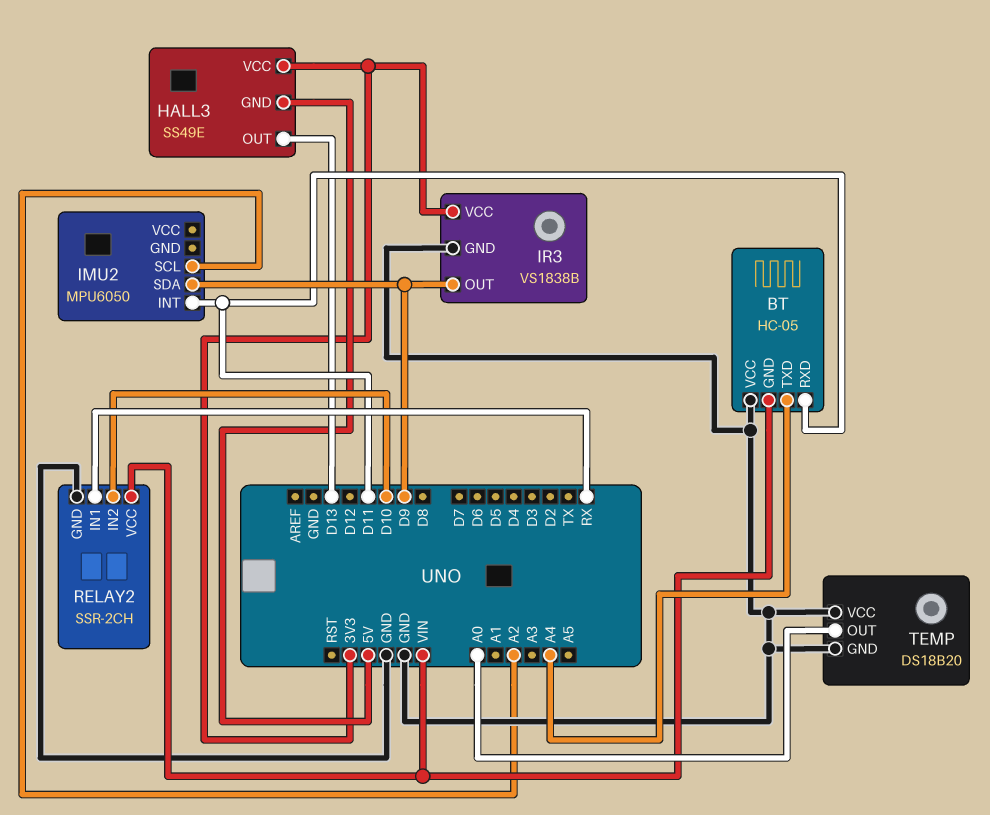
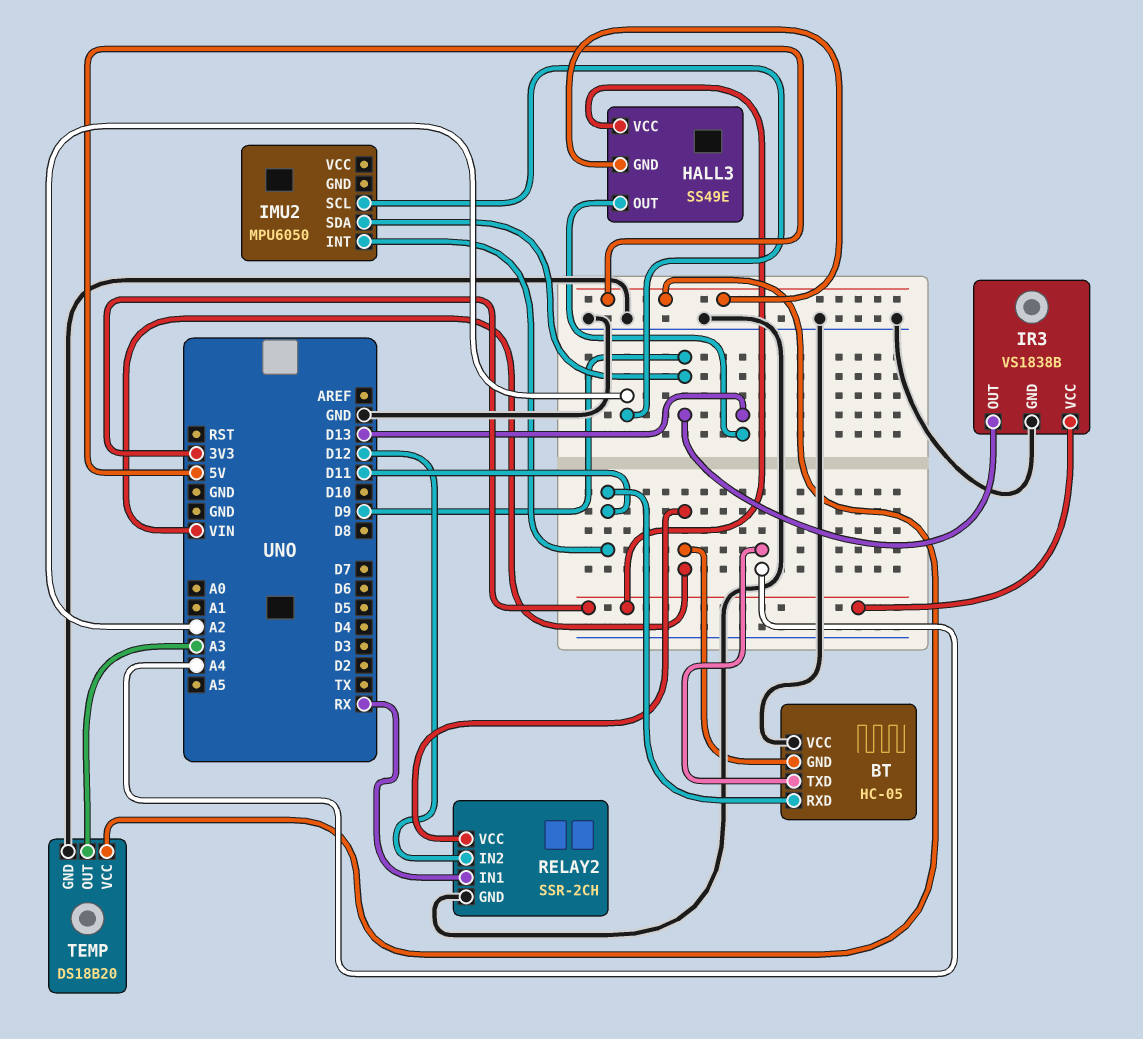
RELAY2 pin IN2: D10 -> D12
TEMP pin OUT: A0 -> A3
TEMP pin VCC: GND -> 5V

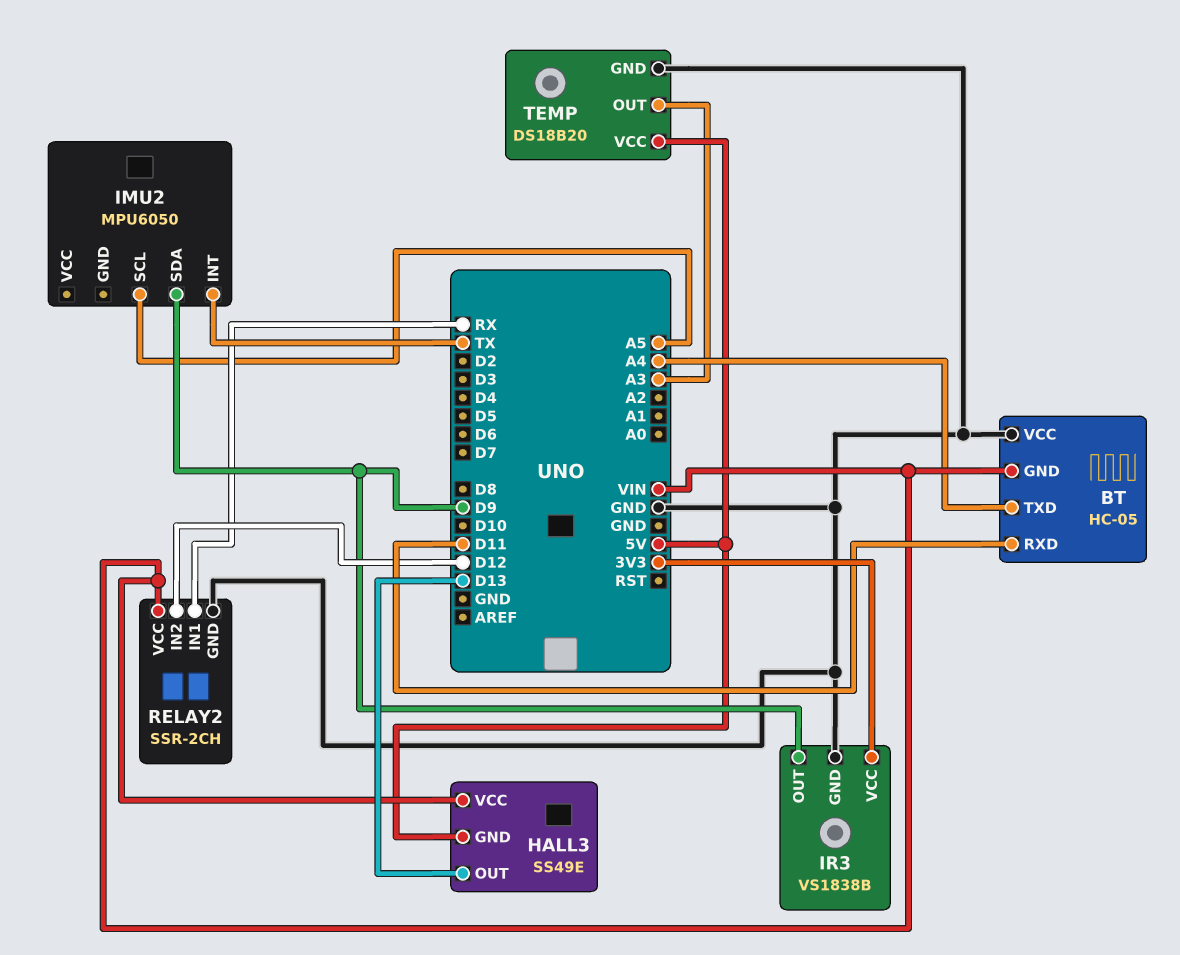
HALL3 pin VCC: 3V3 -> VIN
IMU2 pin INT: D11 -> TX
IMU2 pin SCL: A2 -> A5

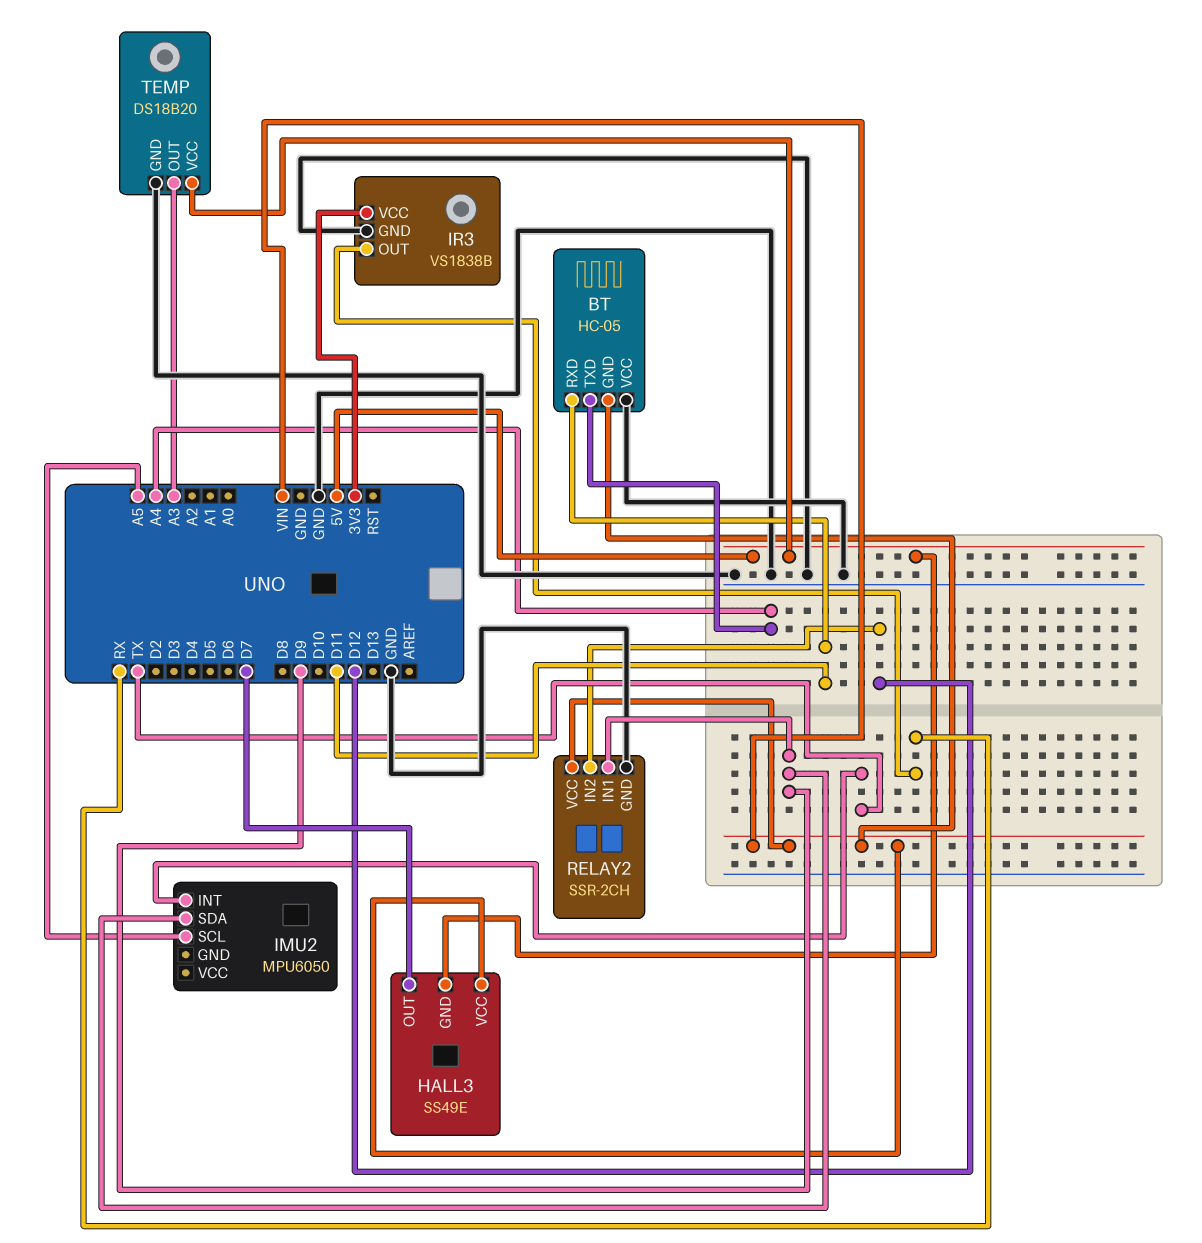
HALL3 pin OUT: D13 -> D7
IR3 pin OUT: D9 -> RX
RELAY2 pin IN1: RX -> D9

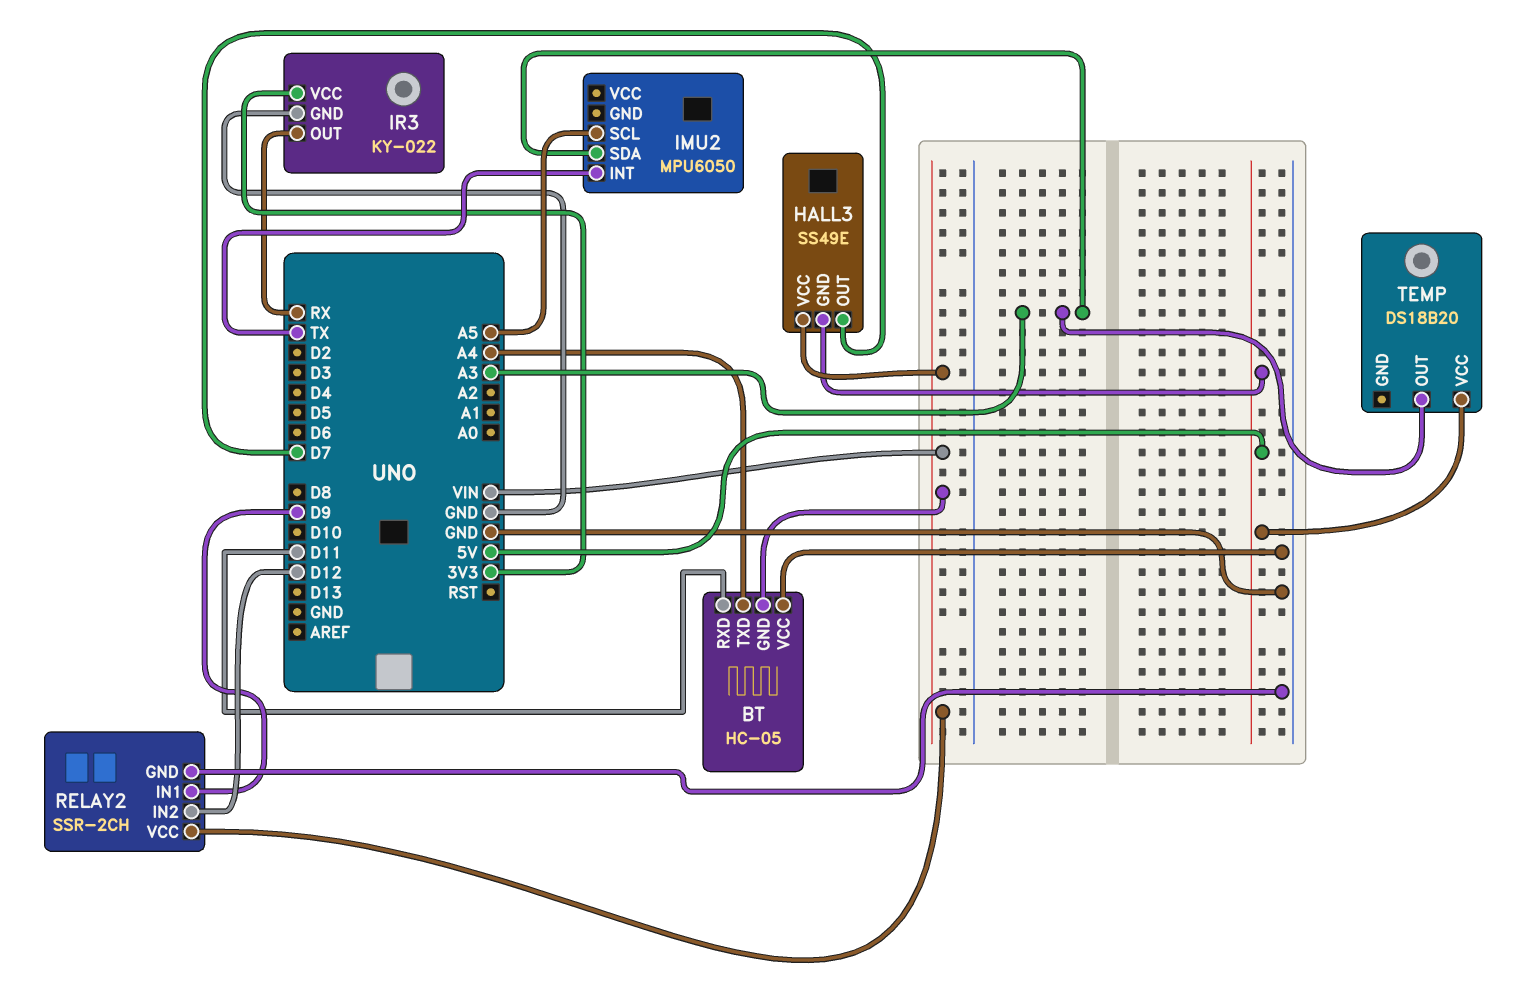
IMU2 pin SDA: D9 -> A3
IR3: VS1838B -> KY-022
TEMP pin GND: GND -> none

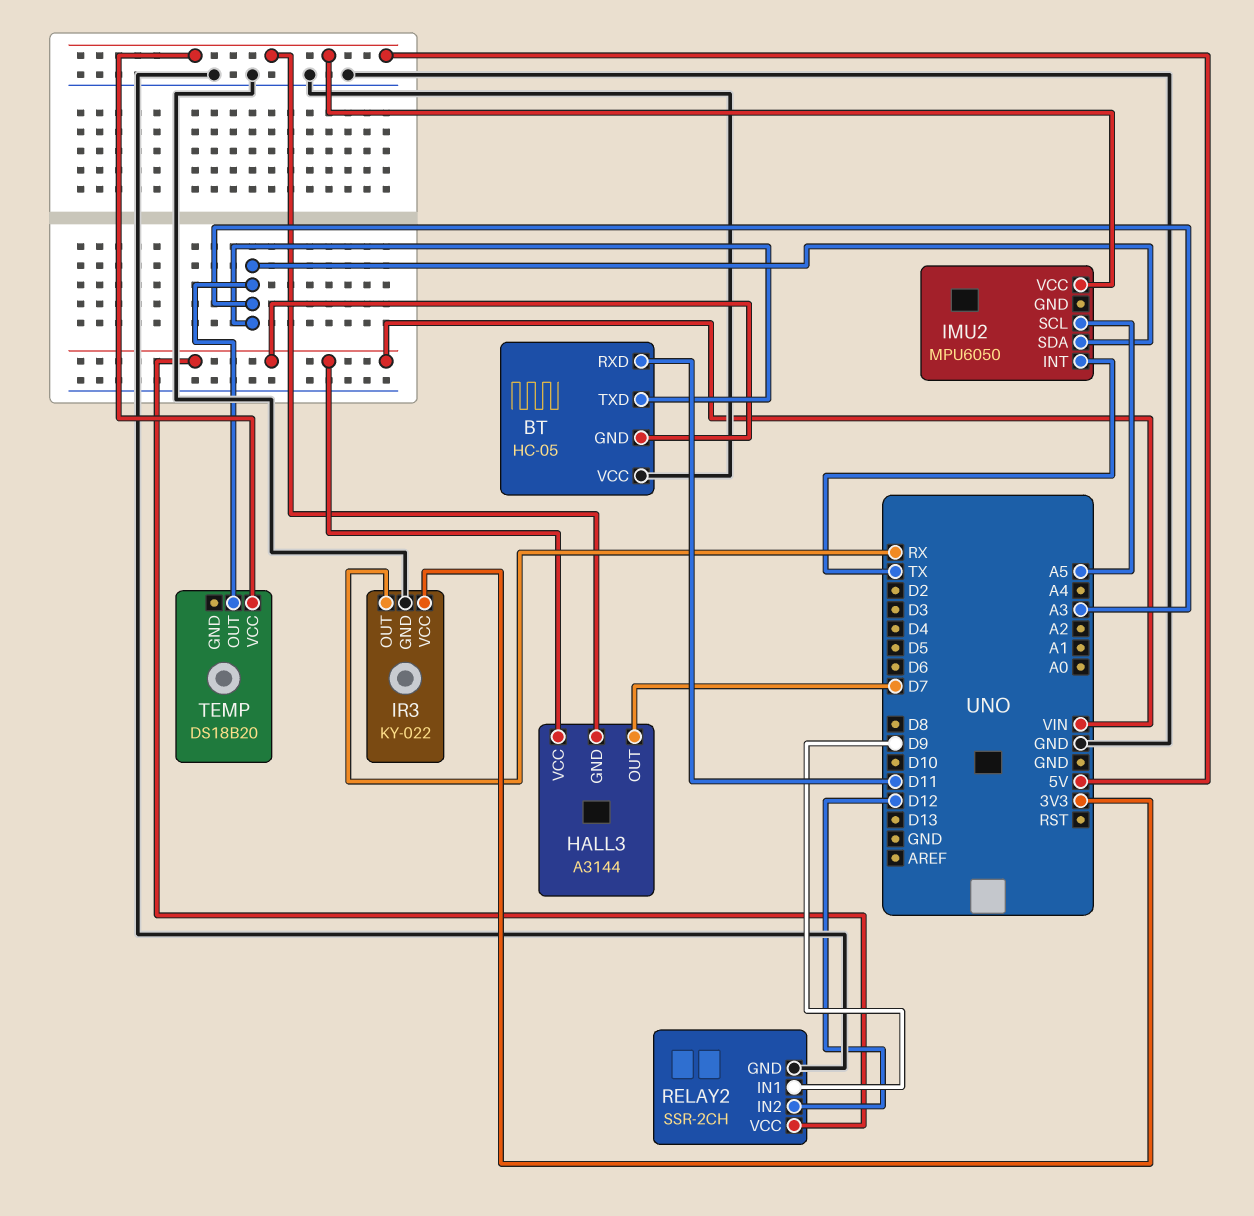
BT pin TXD: A4 -> A3
HALL3: SS49E -> A3144
IMU2 pin VCC: none -> 5V

